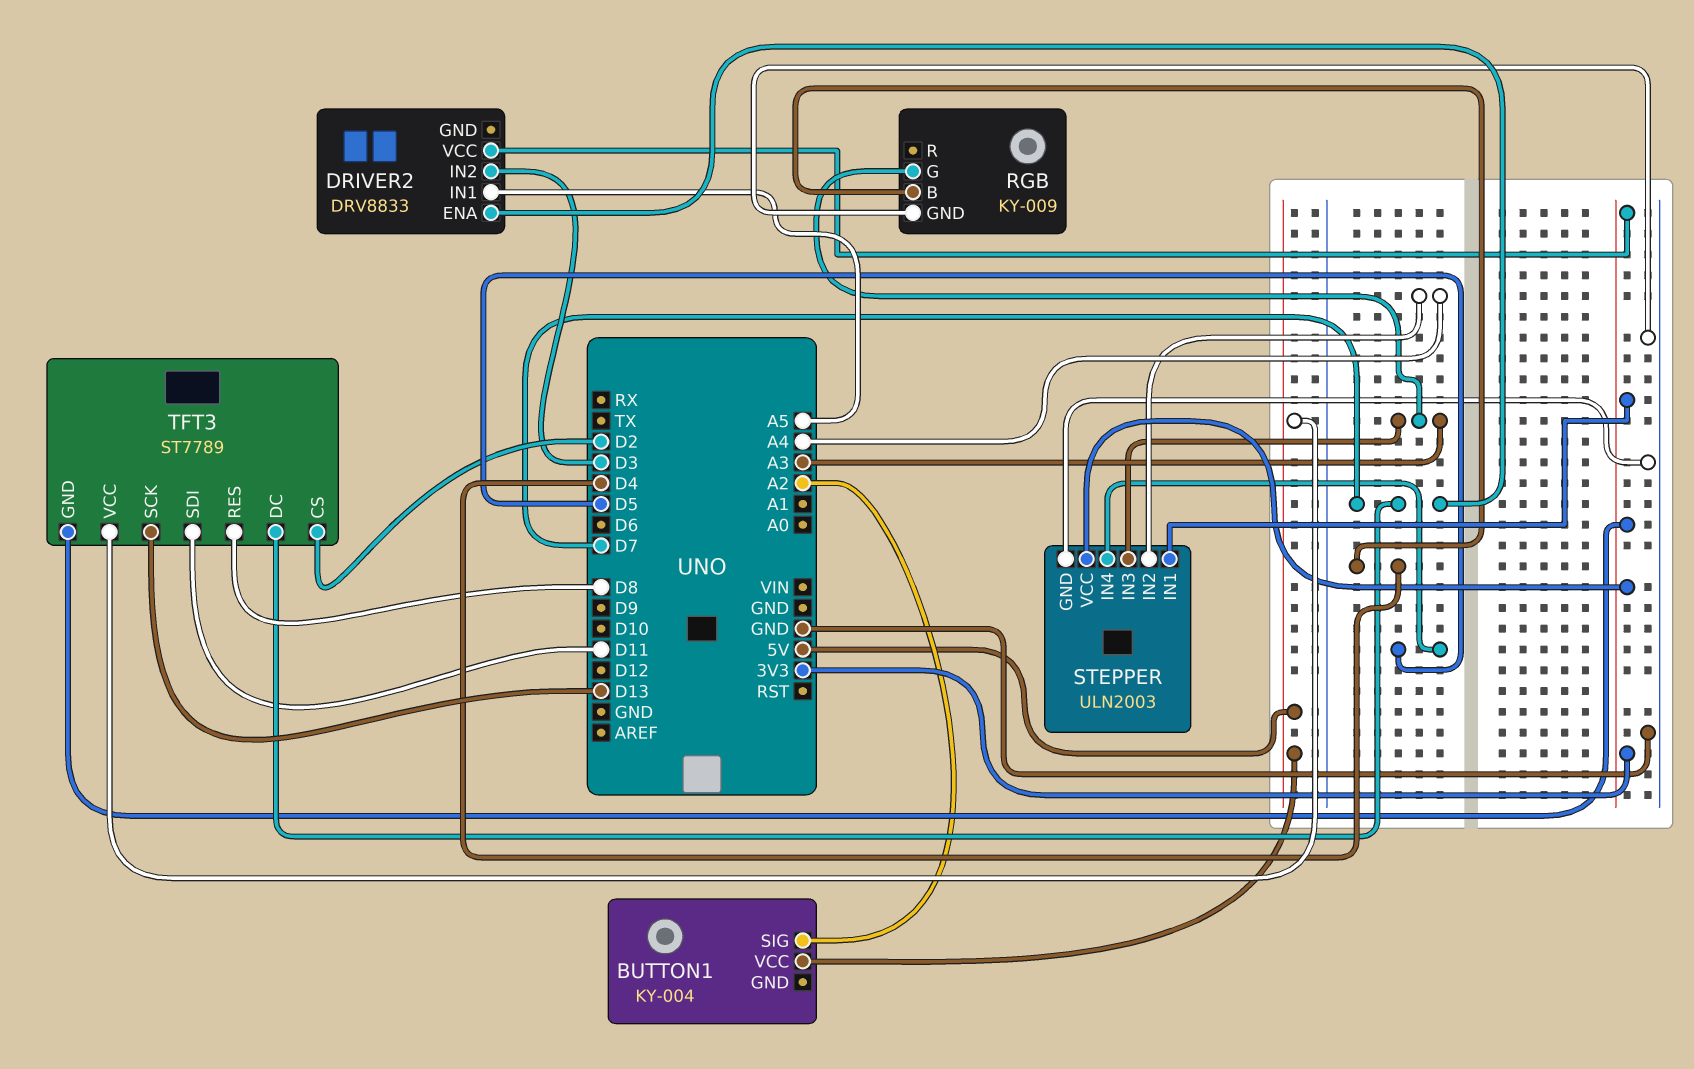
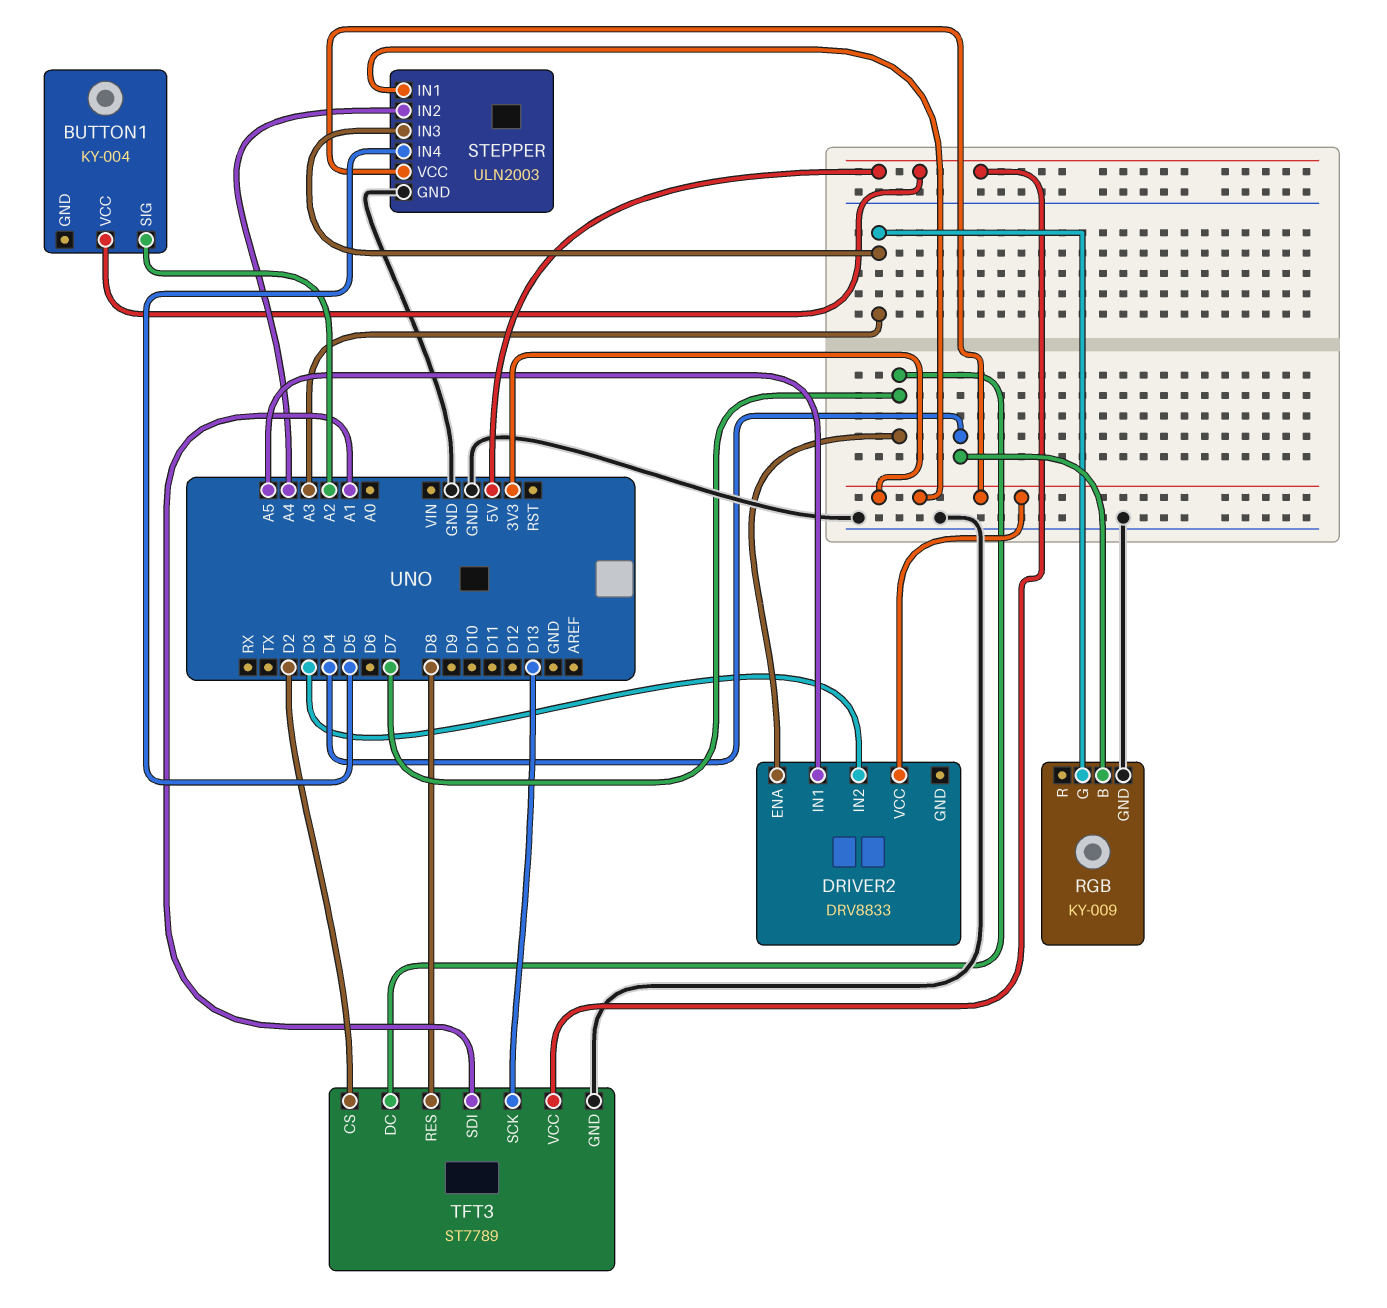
TFT3 pin GND: 3V3 -> GND
TFT3 pin SDI: D11 -> A1

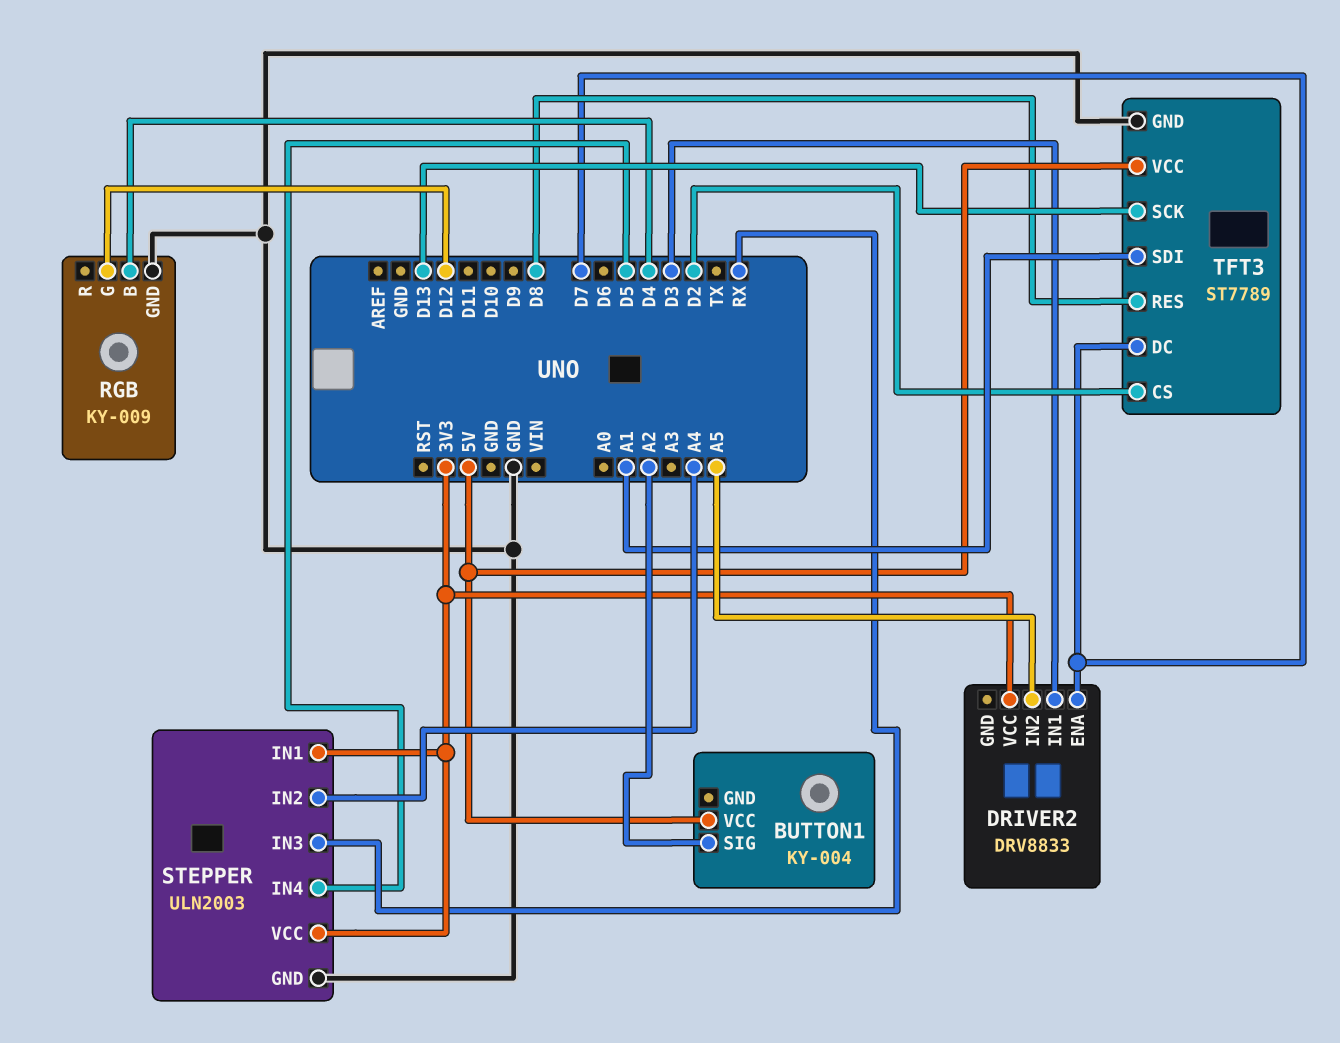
DRIVER2 pin IN1: A5 -> D3
DRIVER2 pin IN2: D3 -> A5
RGB pin G: A3 -> D12
STEPPER pin IN3: A3 -> RX

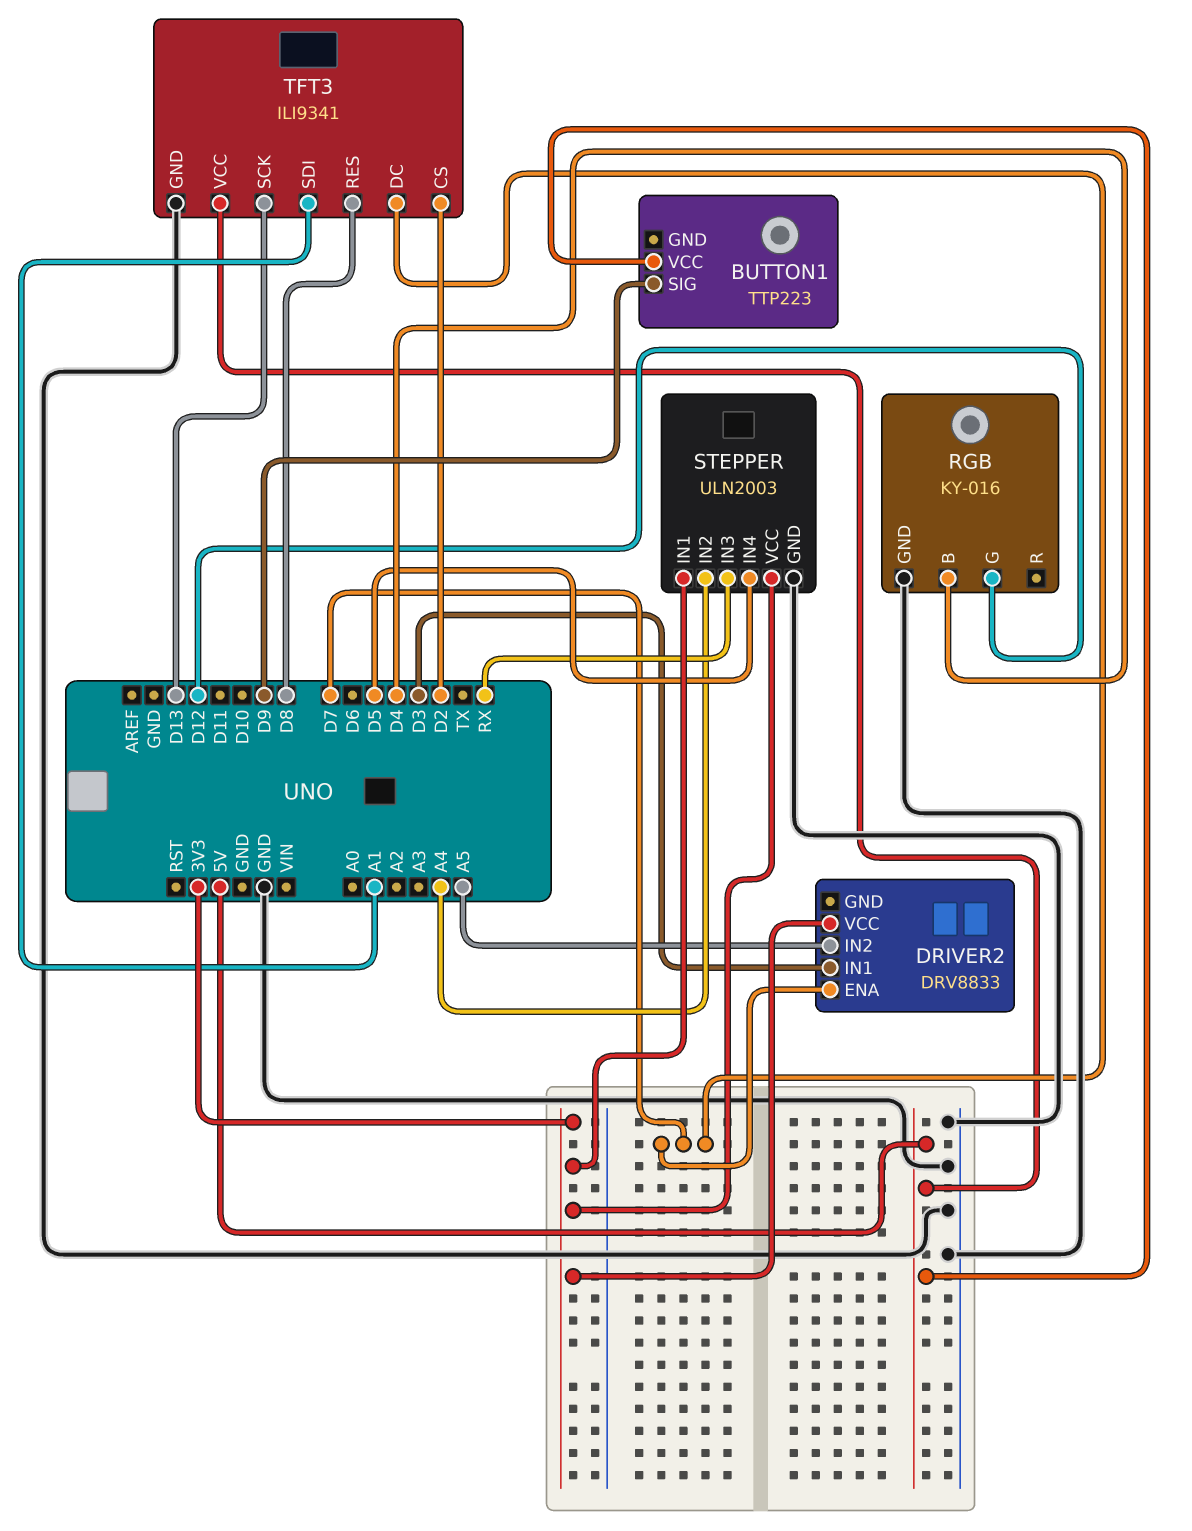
BUTTON1: KY-004 -> TTP223
BUTTON1 pin SIG: A2 -> D9
RGB: KY-009 -> KY-016
TFT3: ST7789 -> ILI9341

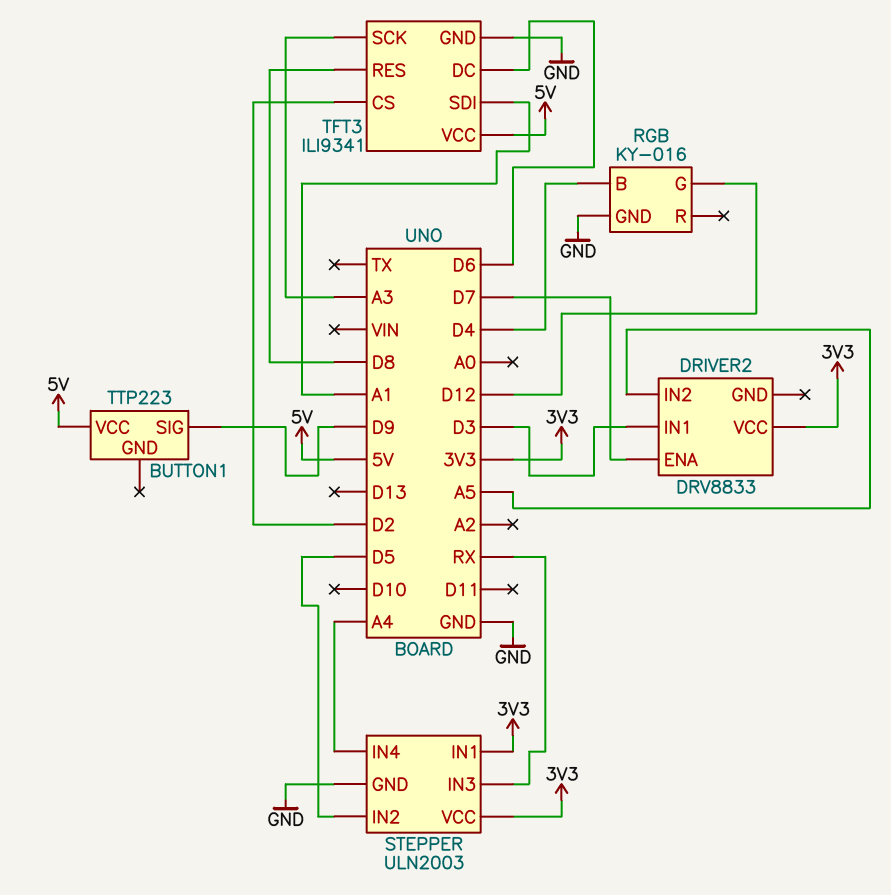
STEPPER pin IN2: A4 -> D5
STEPPER pin IN4: D5 -> A4
TFT3 pin DC: D7 -> D6
TFT3 pin SCK: D13 -> A3

